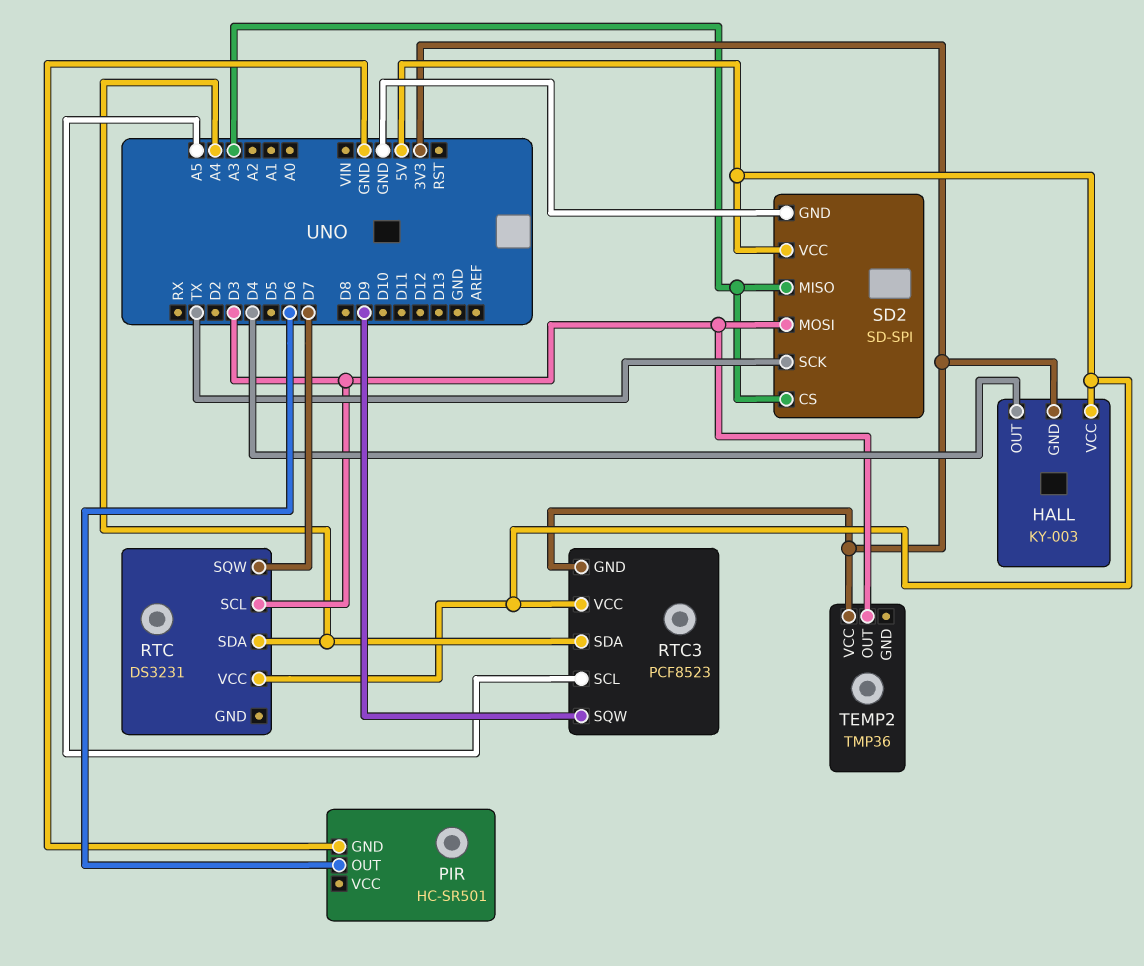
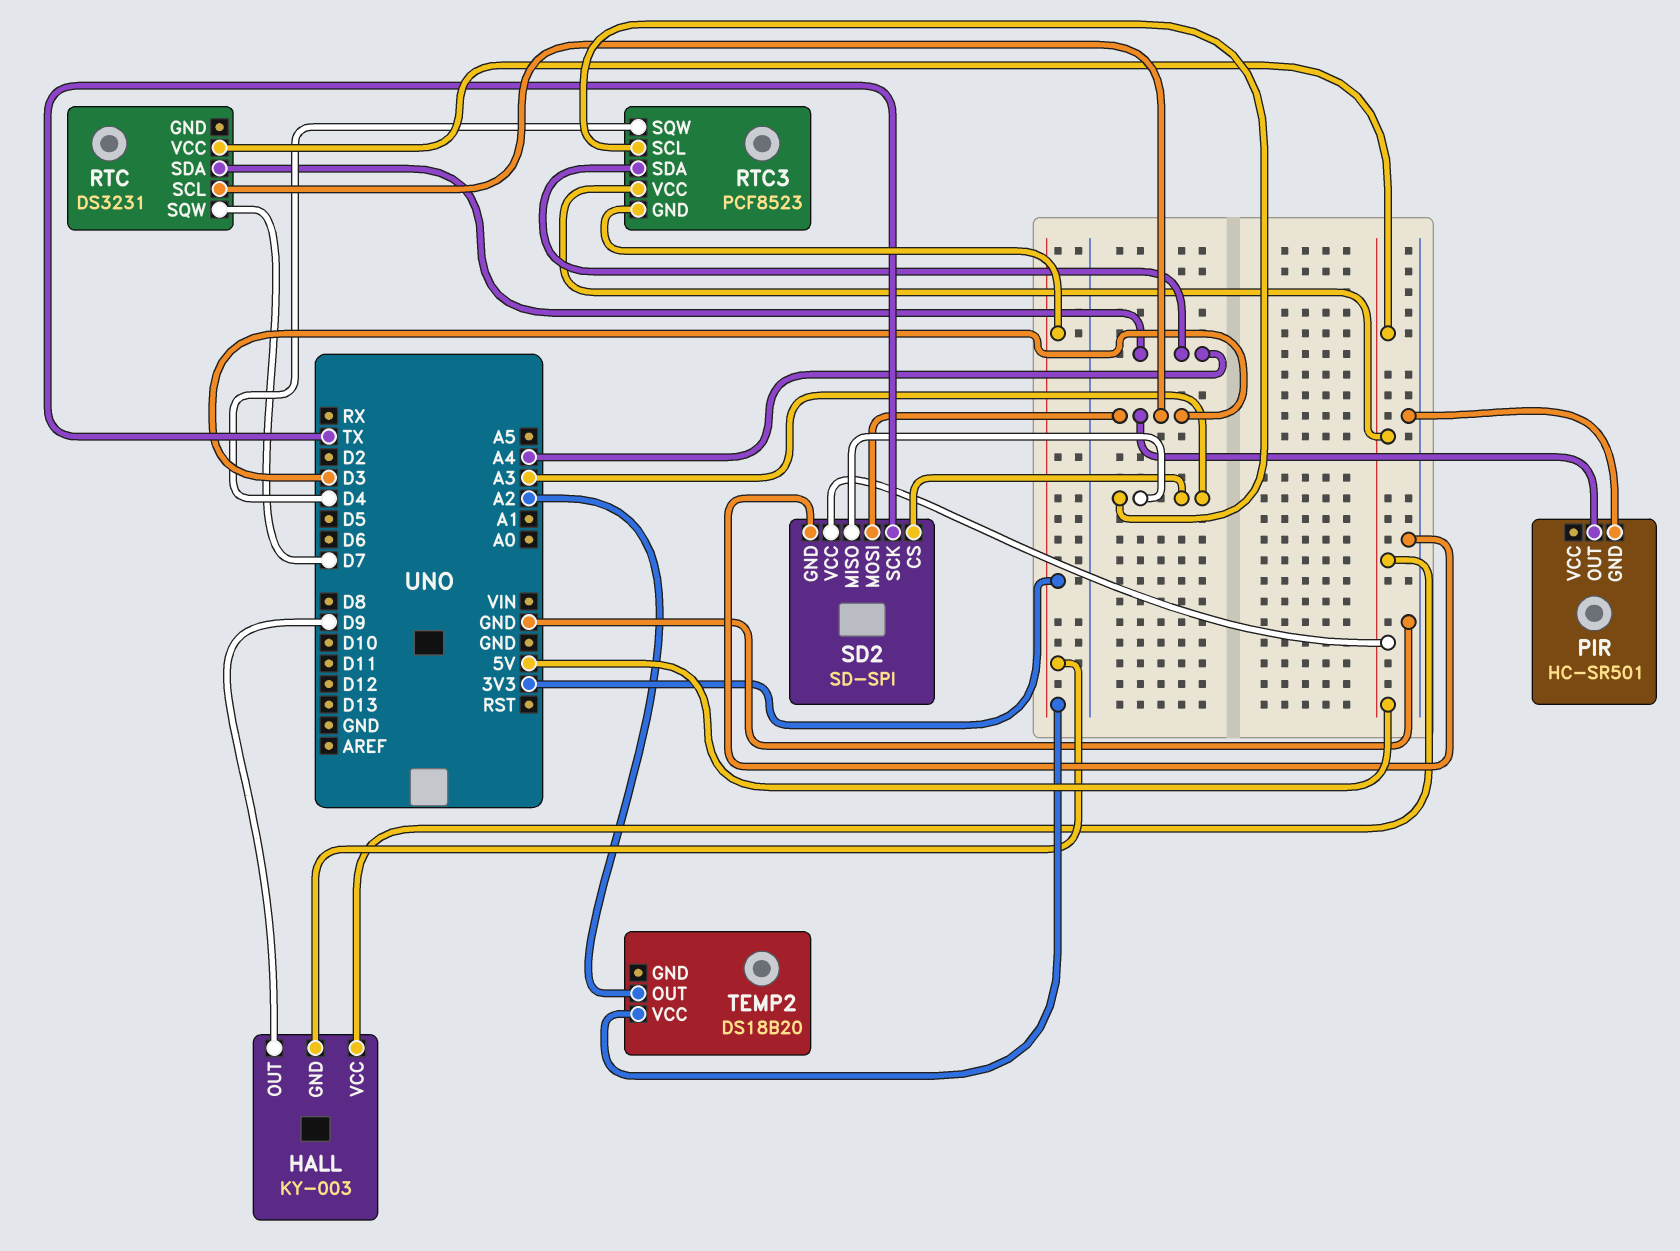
HALL pin OUT: D4 -> D9
PIR pin OUT: D6 -> D3
RTC3 pin SCL: A5 -> A3
RTC3 pin SQW: D9 -> D4
TEMP2: TMP36 -> DS18B20
TEMP2 pin OUT: D3 -> A2

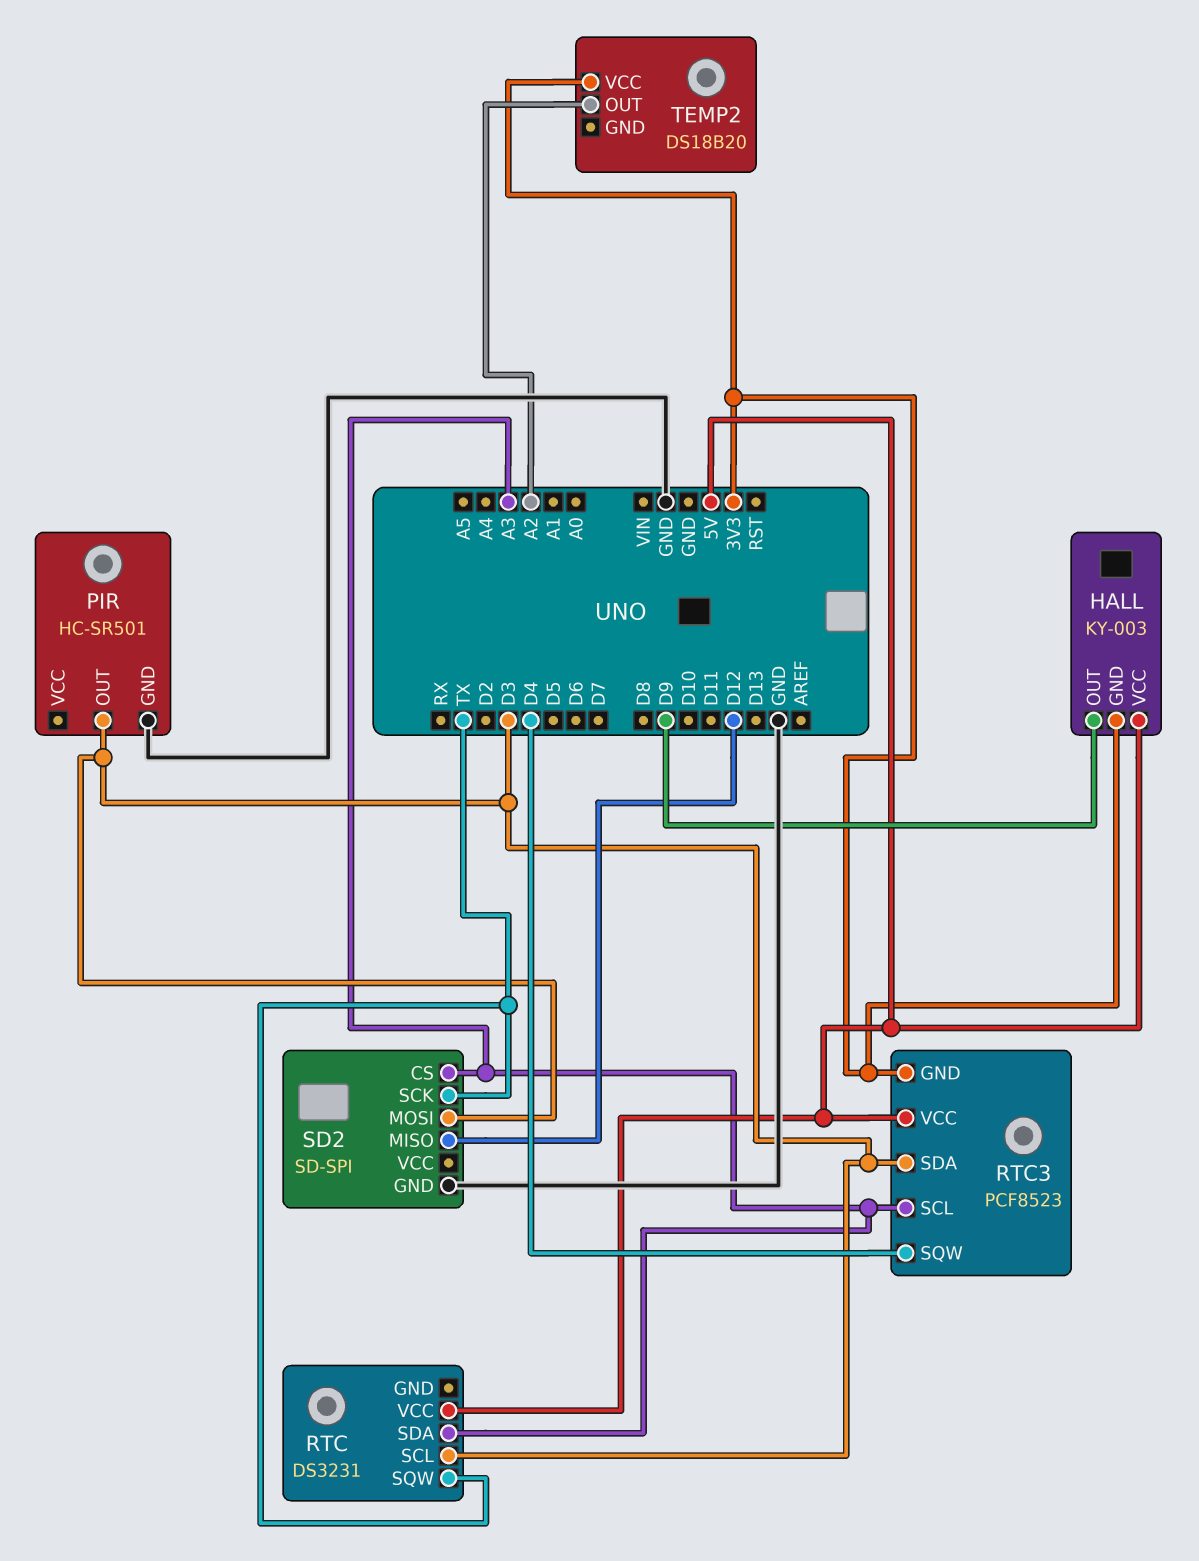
RTC pin SDA: A4 -> A3
RTC pin SQW: D7 -> TX
RTC3 pin SDA: A4 -> D3
SD2 pin MISO: A3 -> D12
SD2 pin VCC: 5V -> none

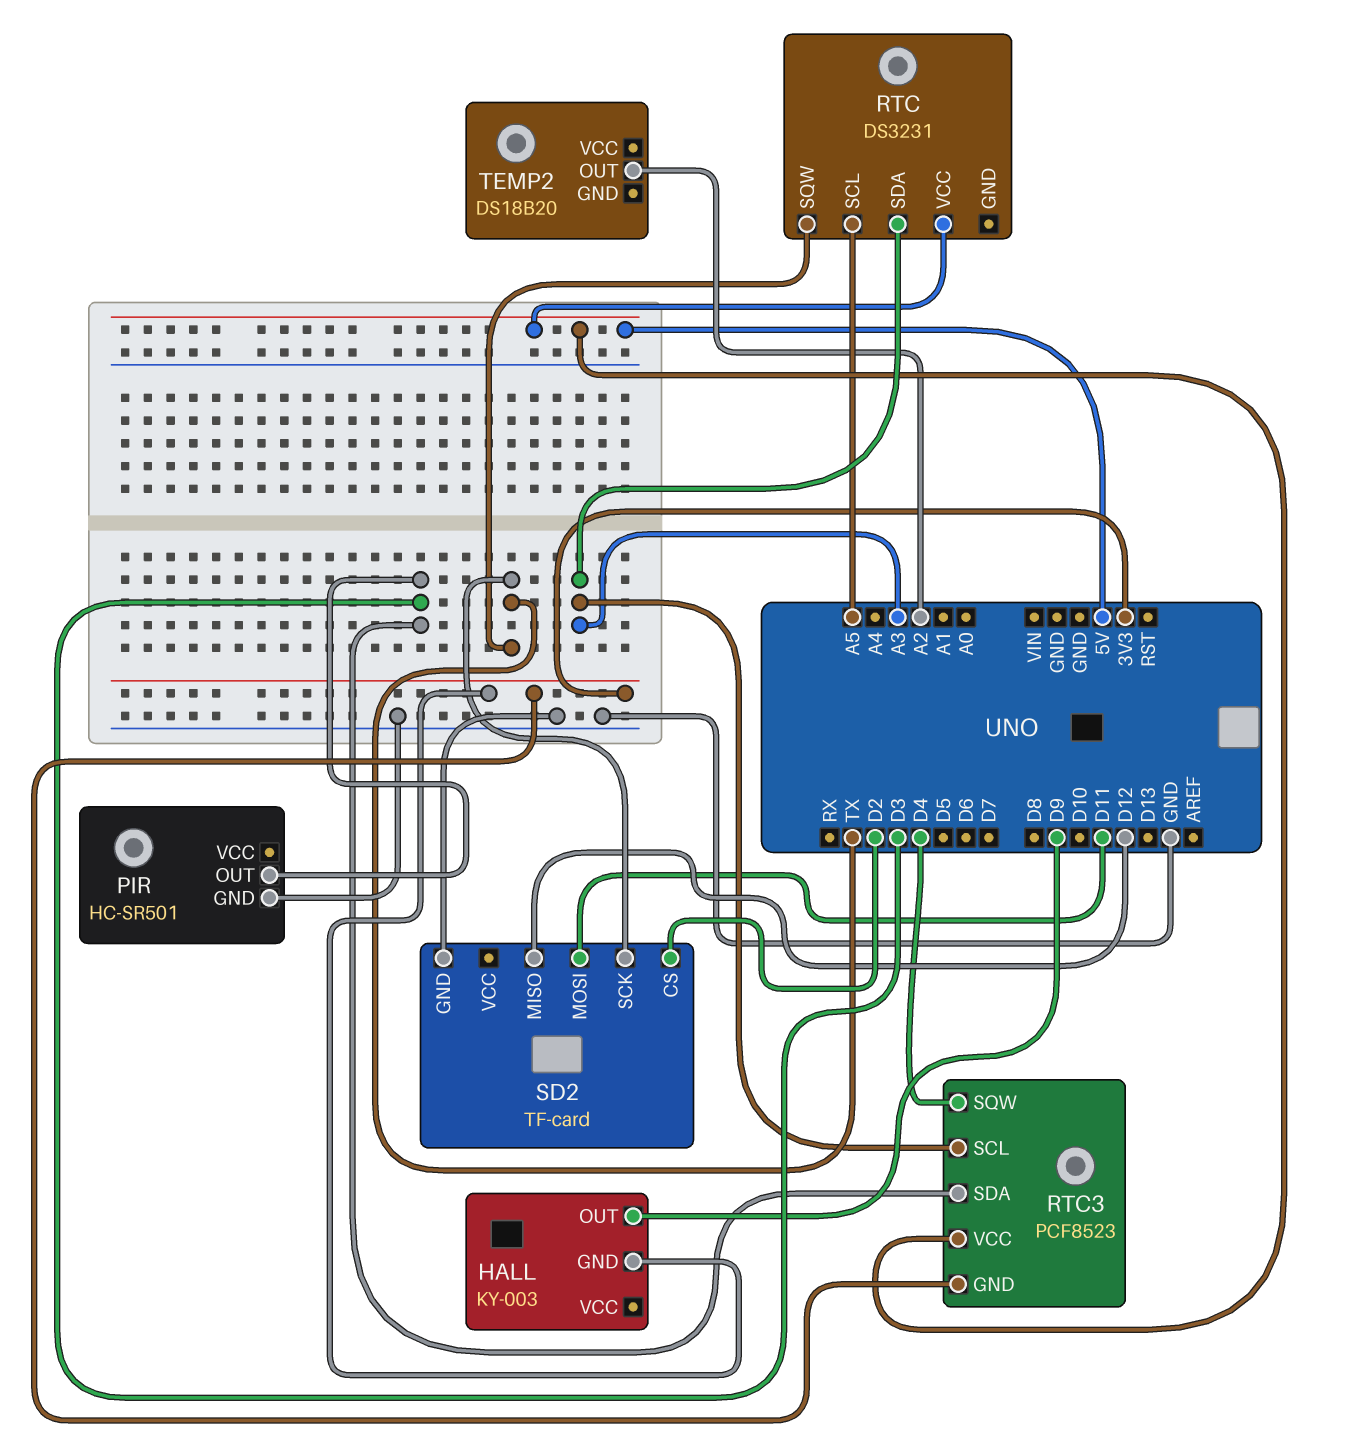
HALL pin VCC: 5V -> none
RTC pin SCL: D3 -> A5
SD2: SD-SPI -> TF-card
SD2 pin CS: A3 -> D2
SD2 pin MOSI: D3 -> D11
TEMP2 pin VCC: 3V3 -> none

